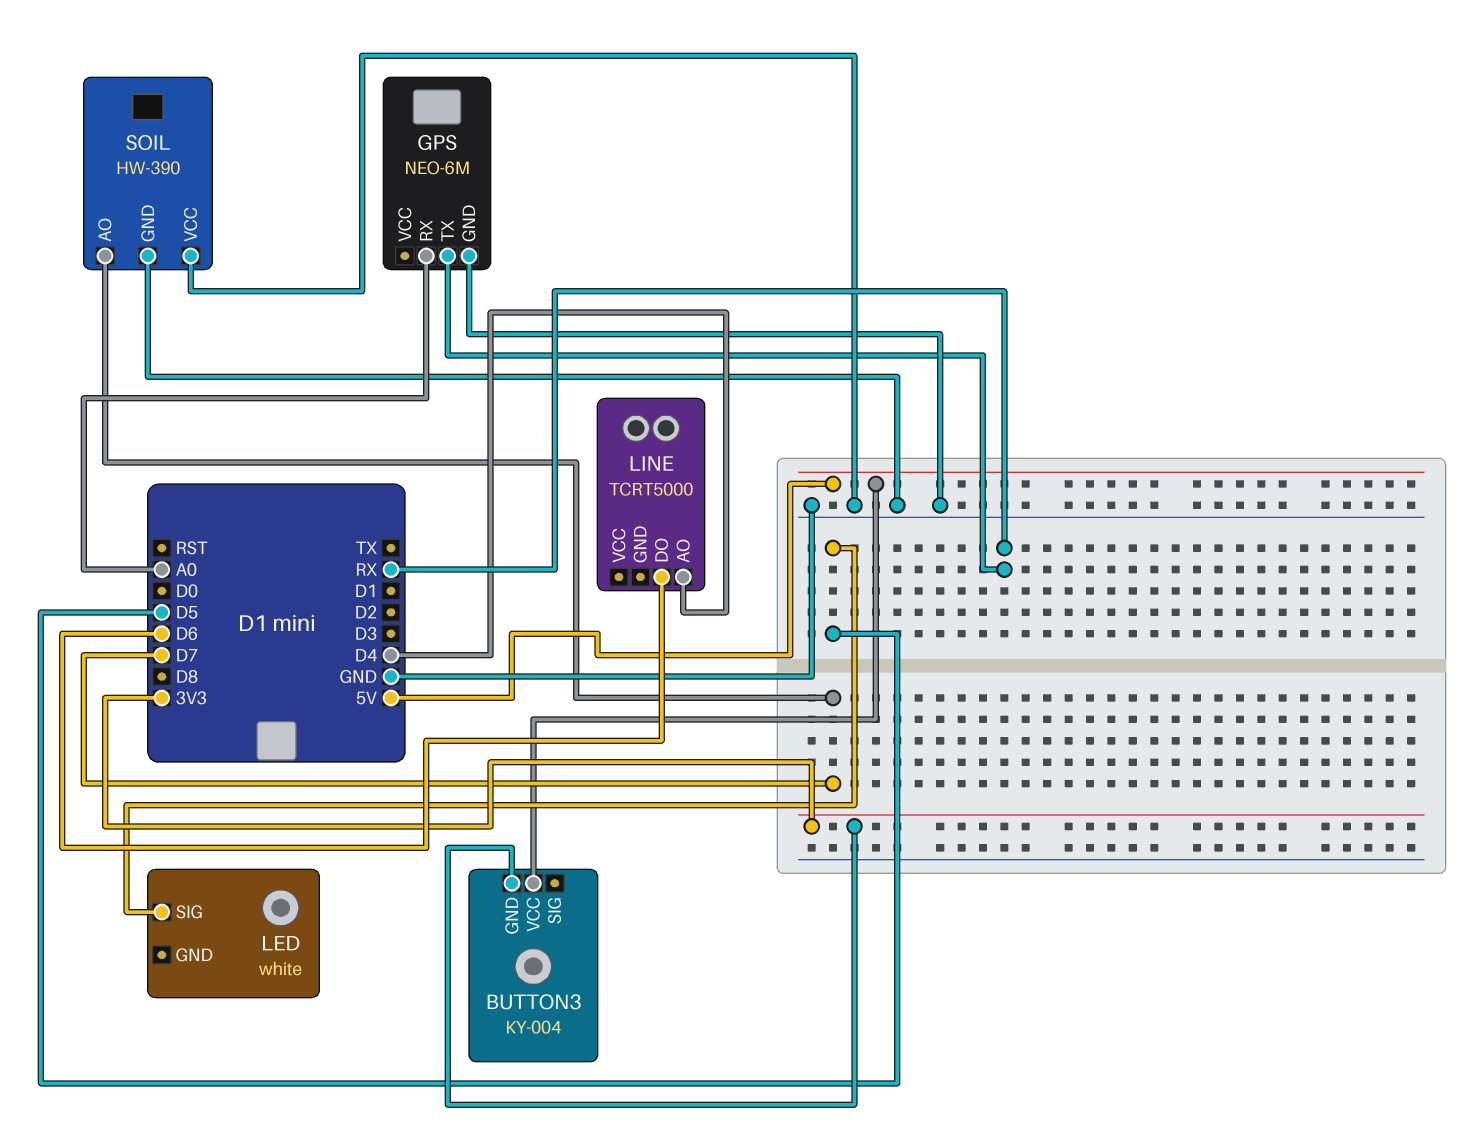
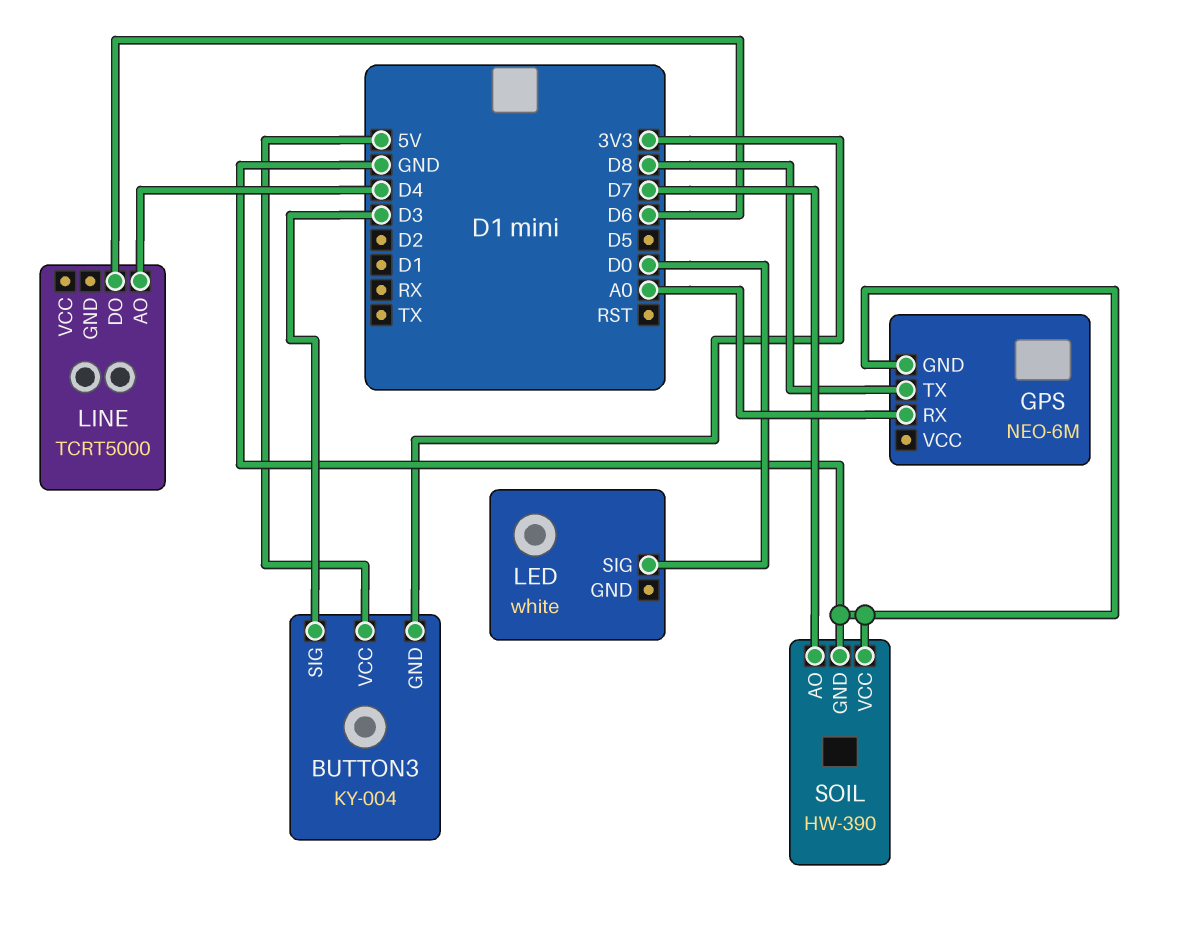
BUTTON3 pin SIG: none -> D3
GPS pin TX: RX -> D8
LED pin SIG: D5 -> D0

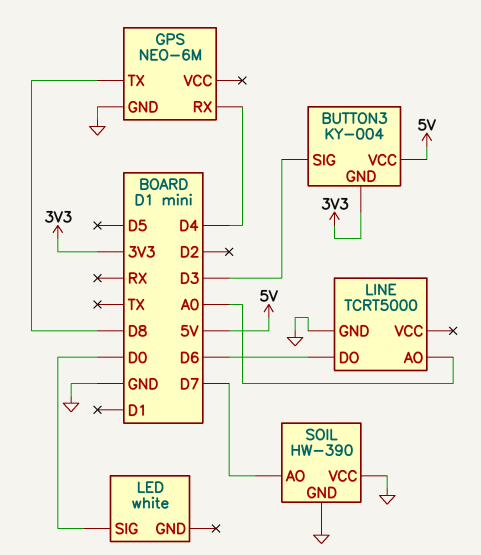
GPS pin RX: A0 -> D4
LINE pin AO: D4 -> A0
LINE pin GND: none -> GND

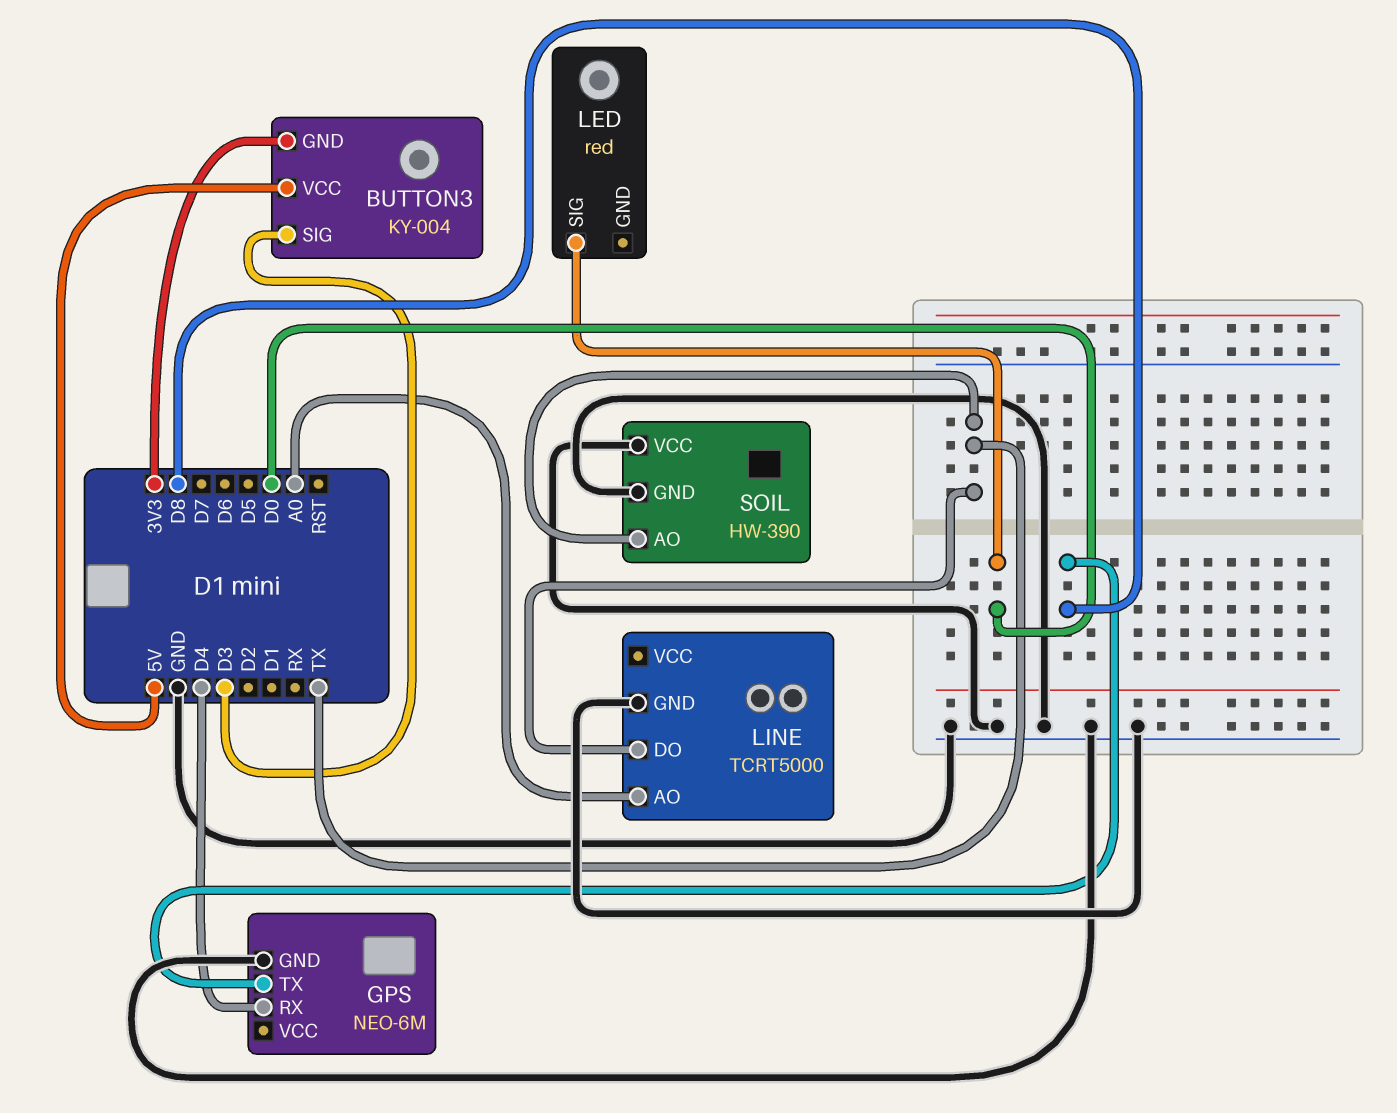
LED: white -> red
LINE pin DO: D6 -> TX
SOIL pin AO: D7 -> TX

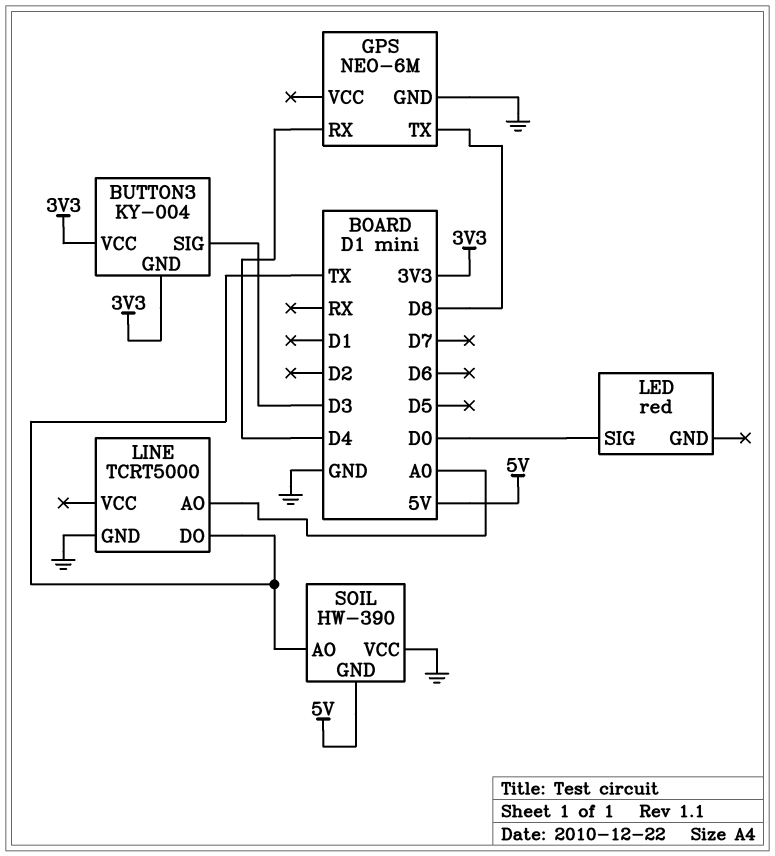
BUTTON3 pin VCC: 5V -> 3V3
SOIL pin GND: GND -> 5V

